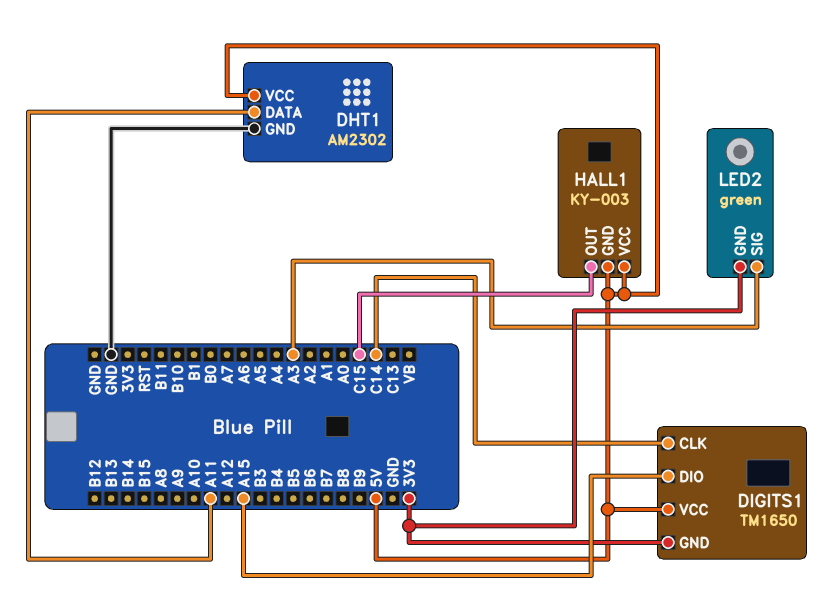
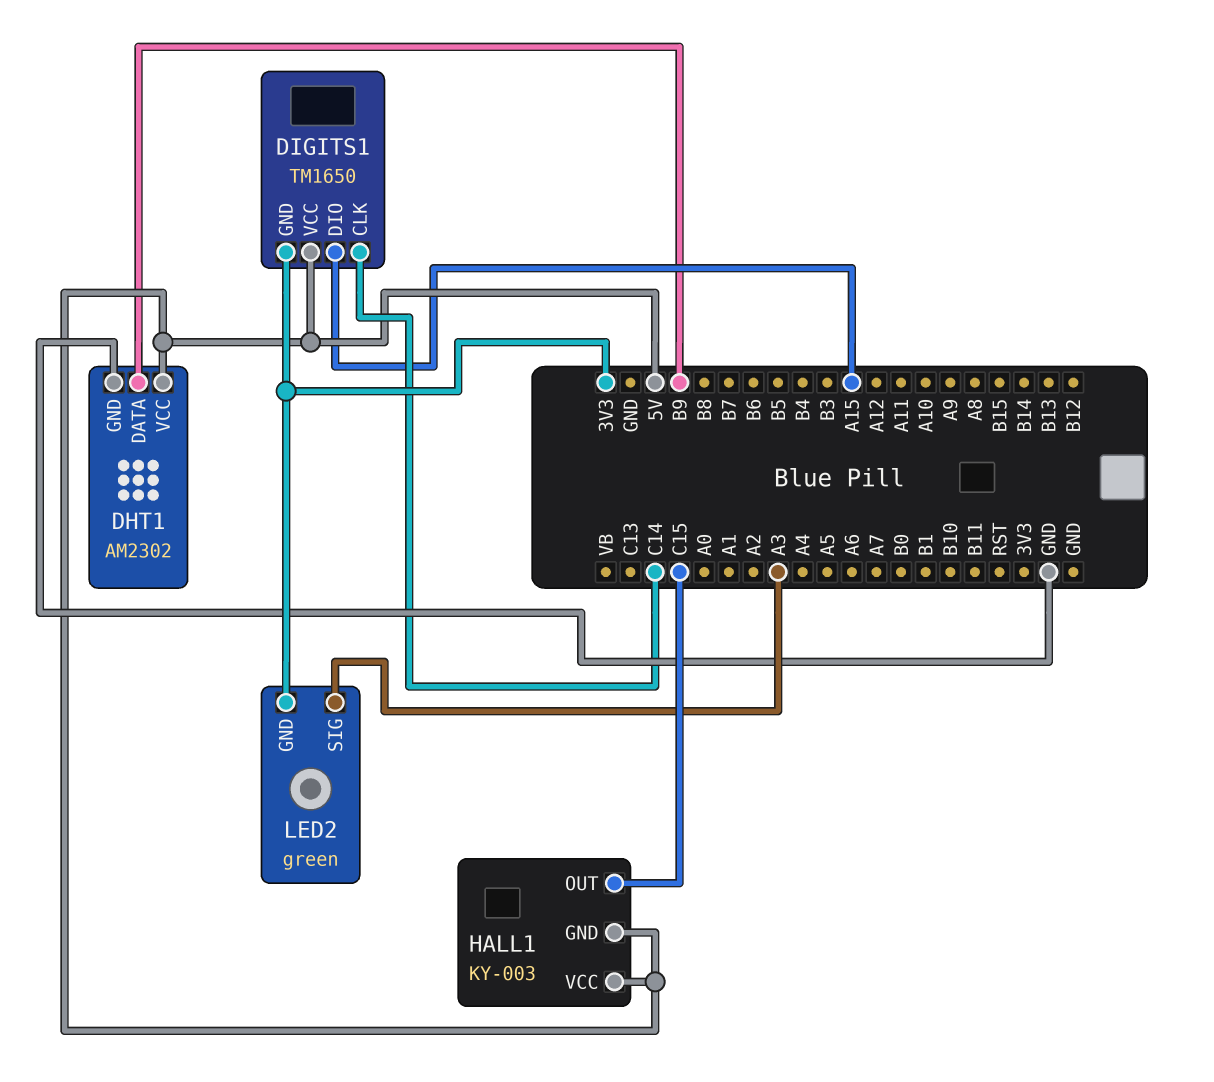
DHT1 pin DATA: A11 -> B9

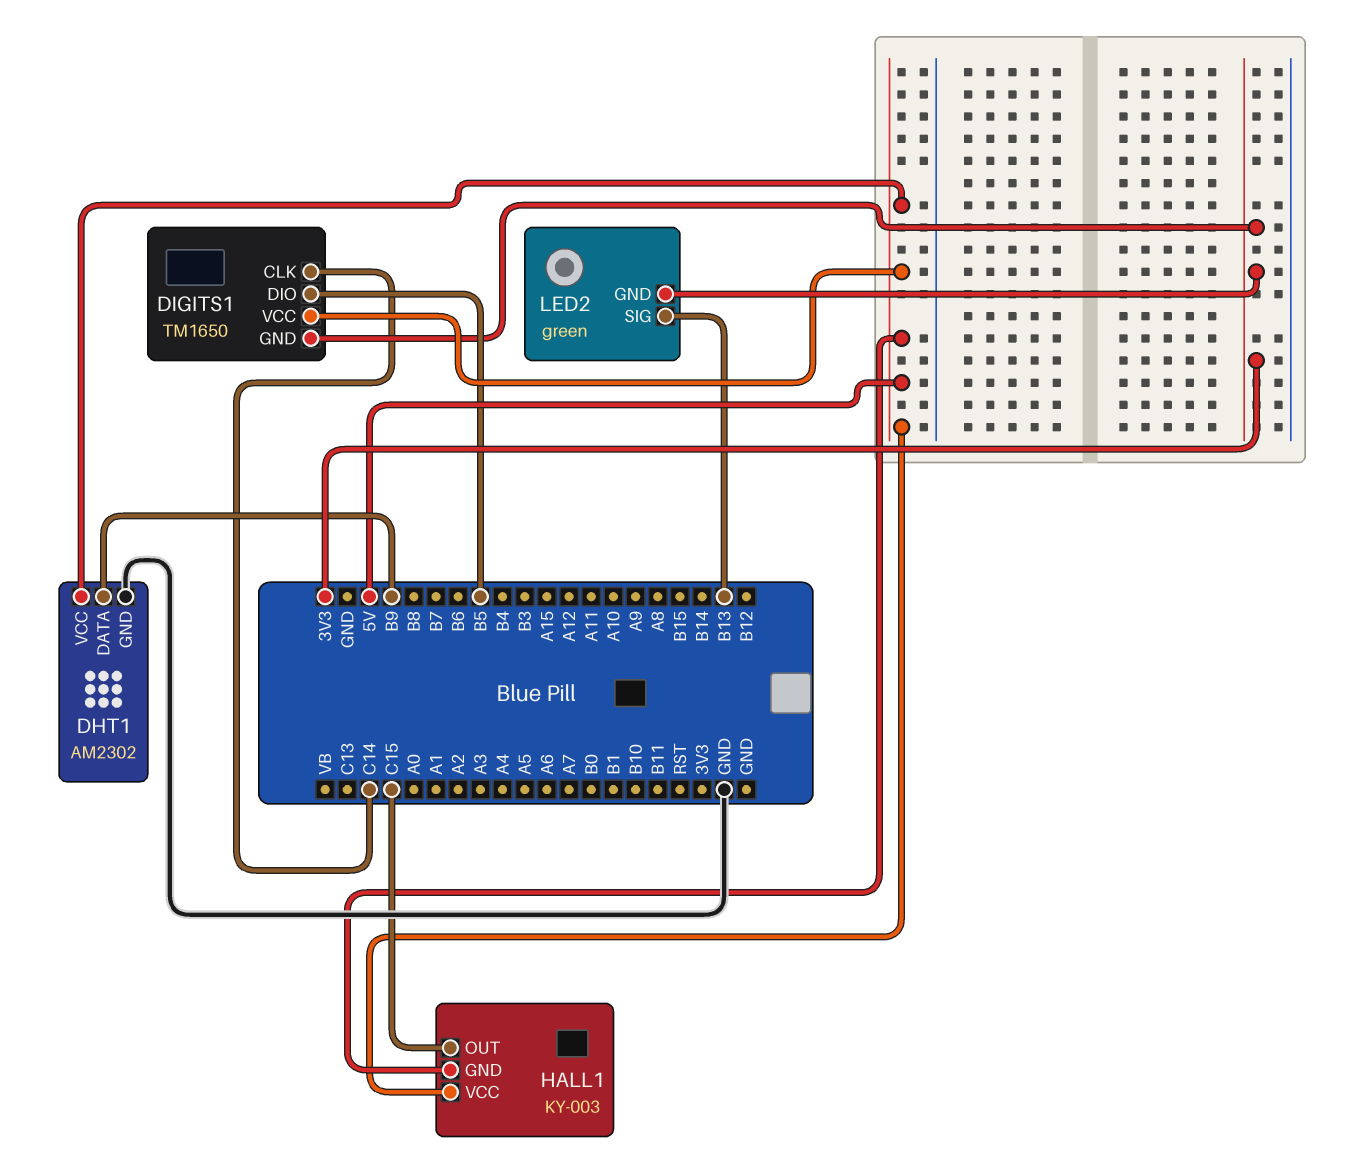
DIGITS1 pin DIO: A15 -> B5
LED2 pin SIG: A3 -> B13

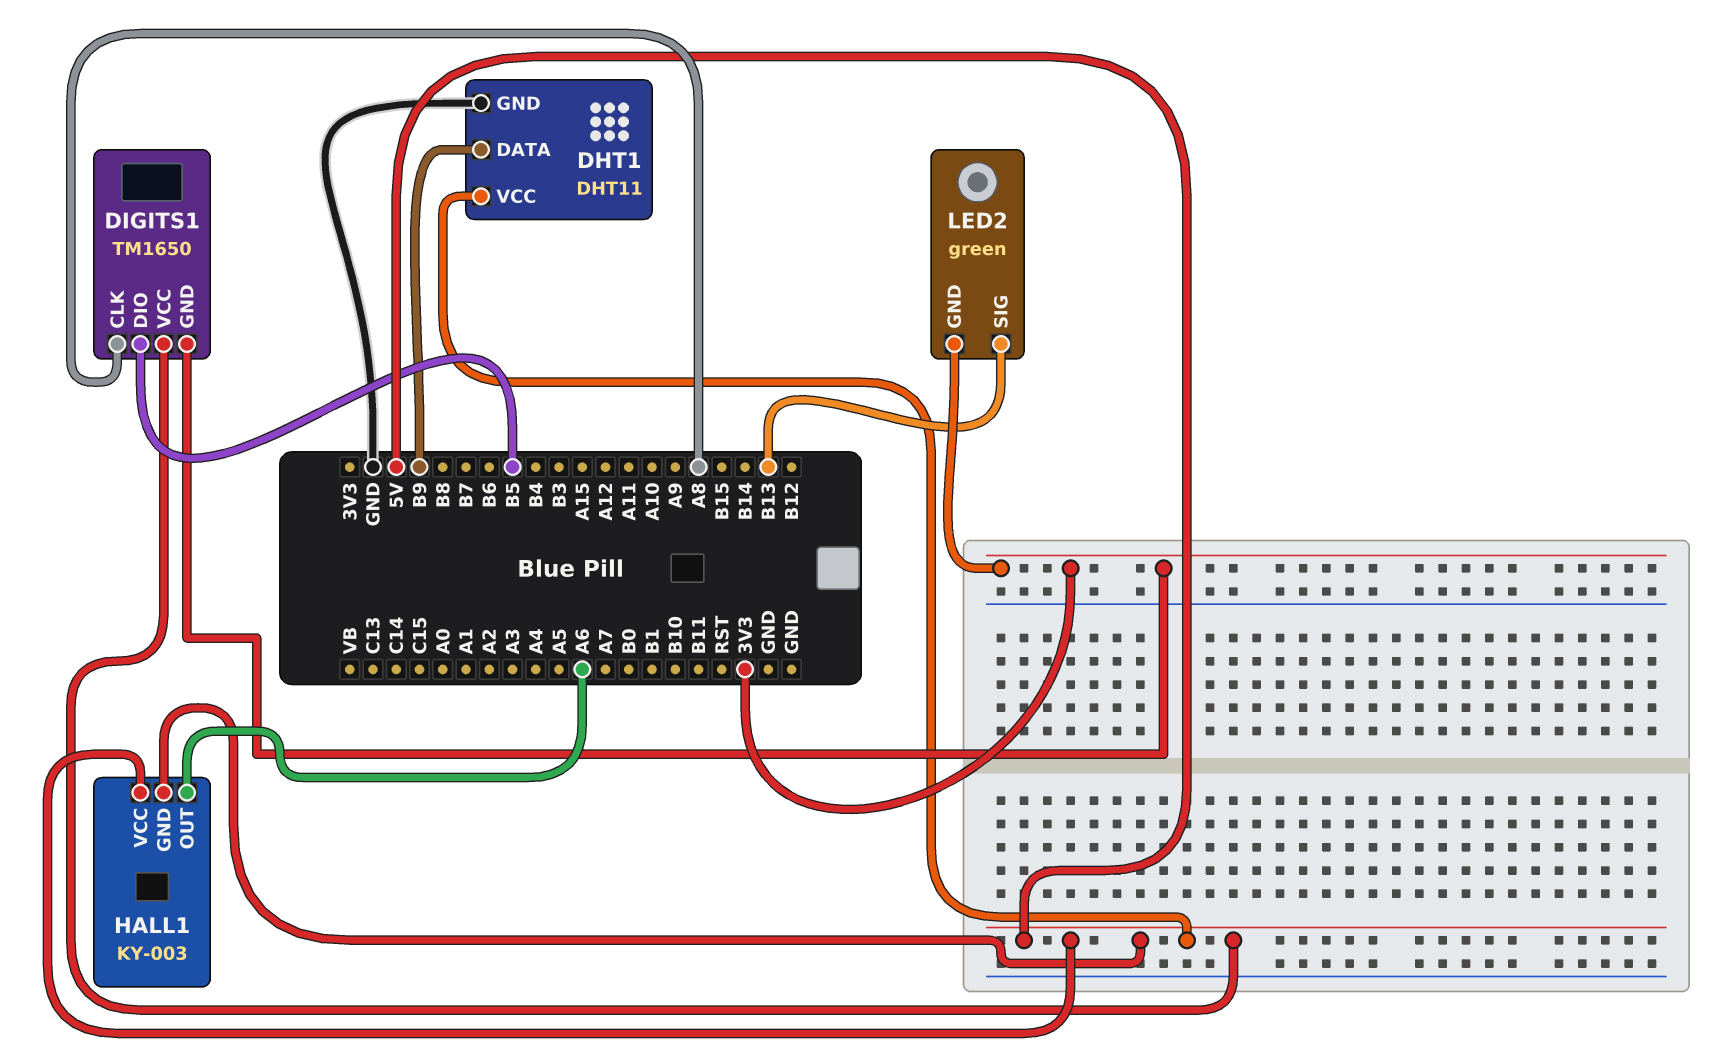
DHT1: AM2302 -> DHT11
DIGITS1 pin CLK: C14 -> A8
HALL1 pin OUT: C15 -> A6

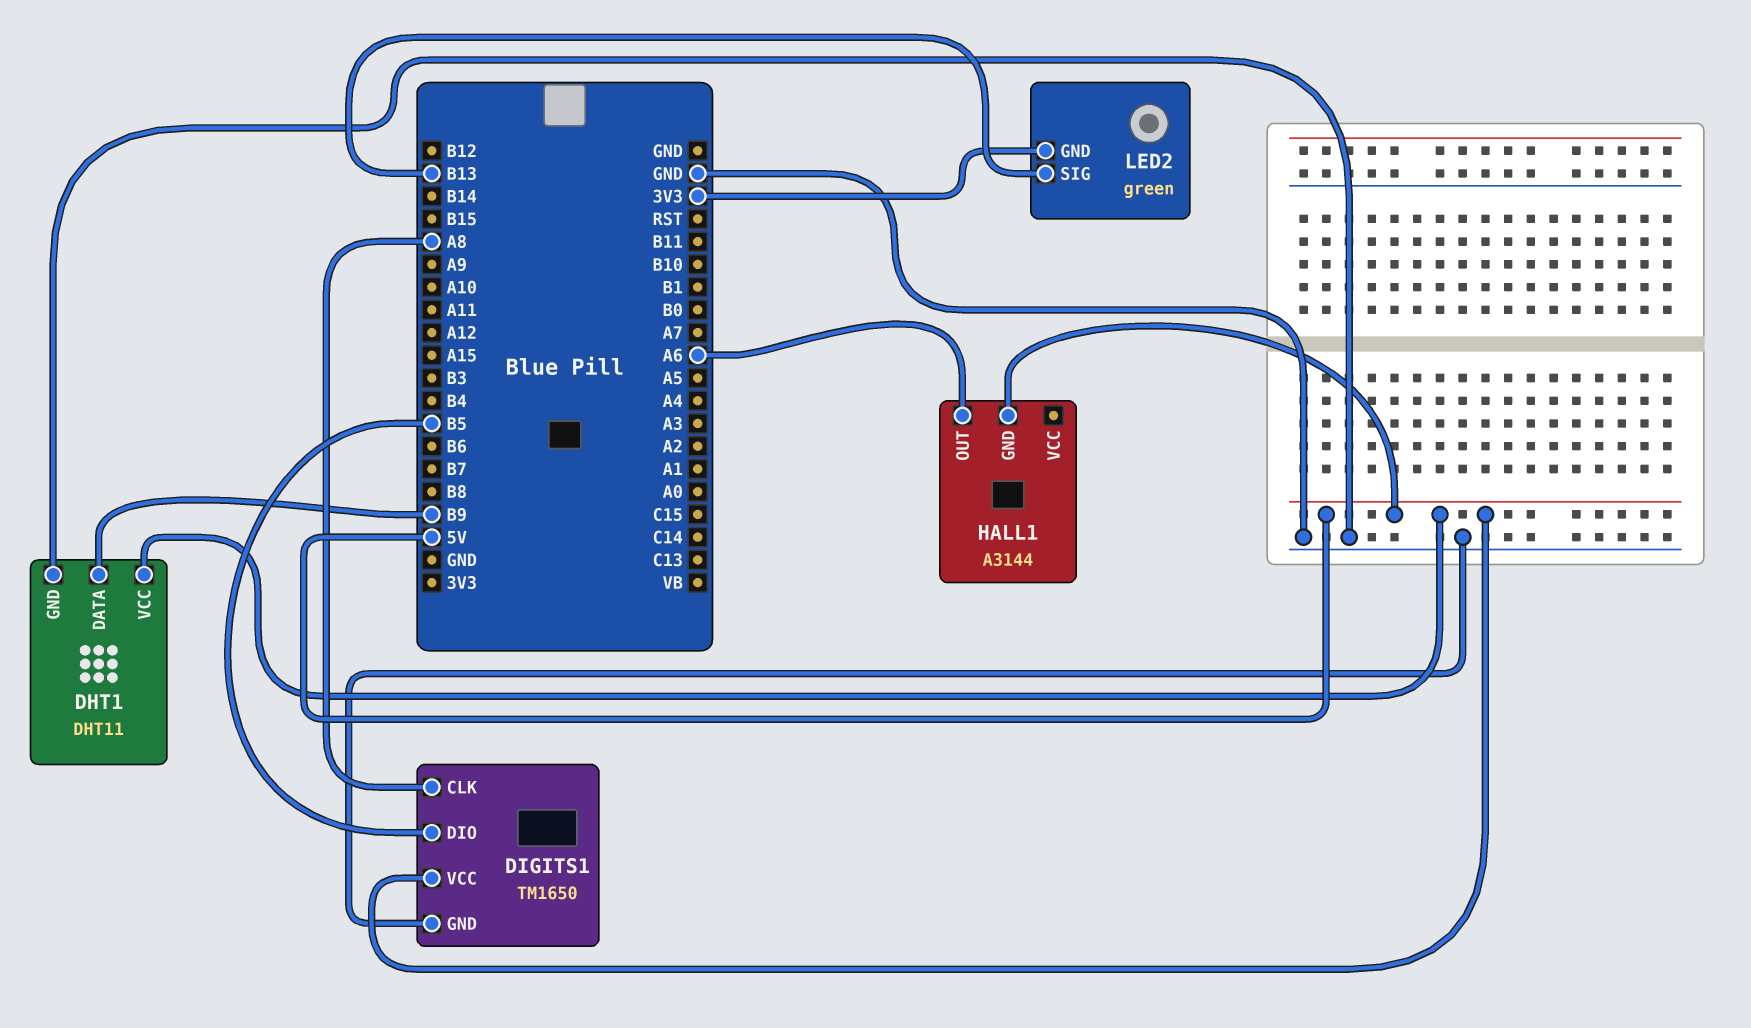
DIGITS1 pin GND: 3V3 -> GND
HALL1: KY-003 -> A3144
HALL1 pin VCC: 5V -> none

